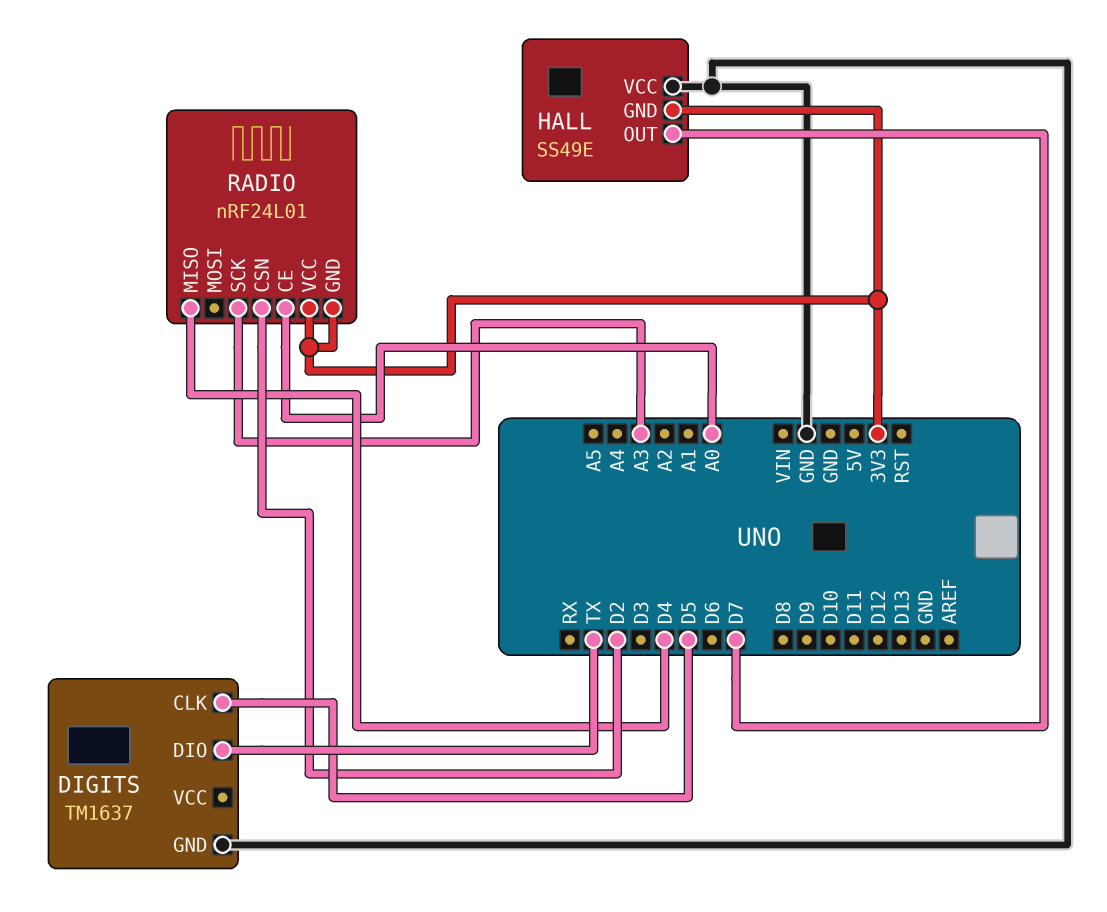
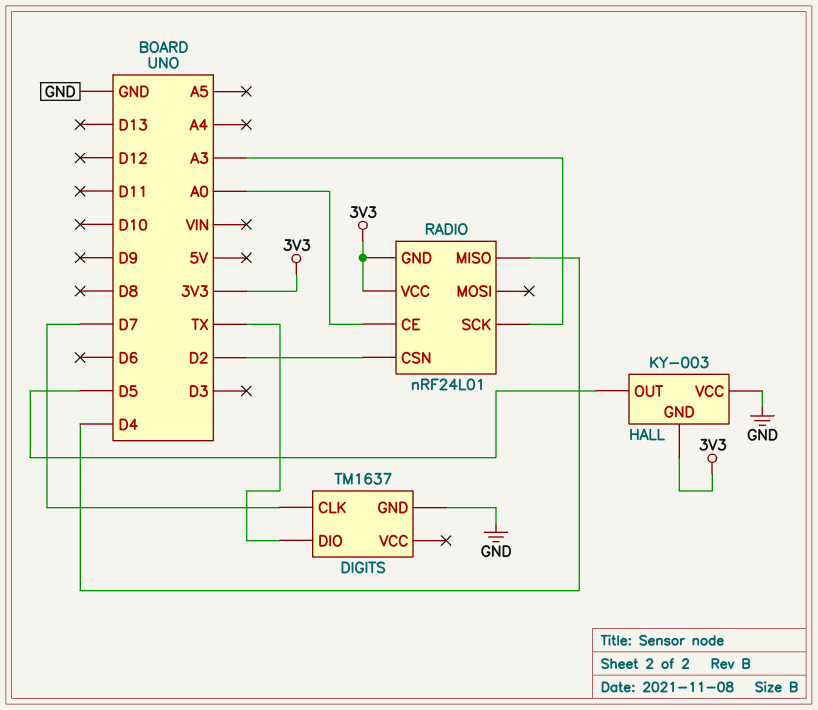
DIGITS pin CLK: D5 -> D7
HALL: SS49E -> KY-003
HALL pin OUT: D7 -> D5

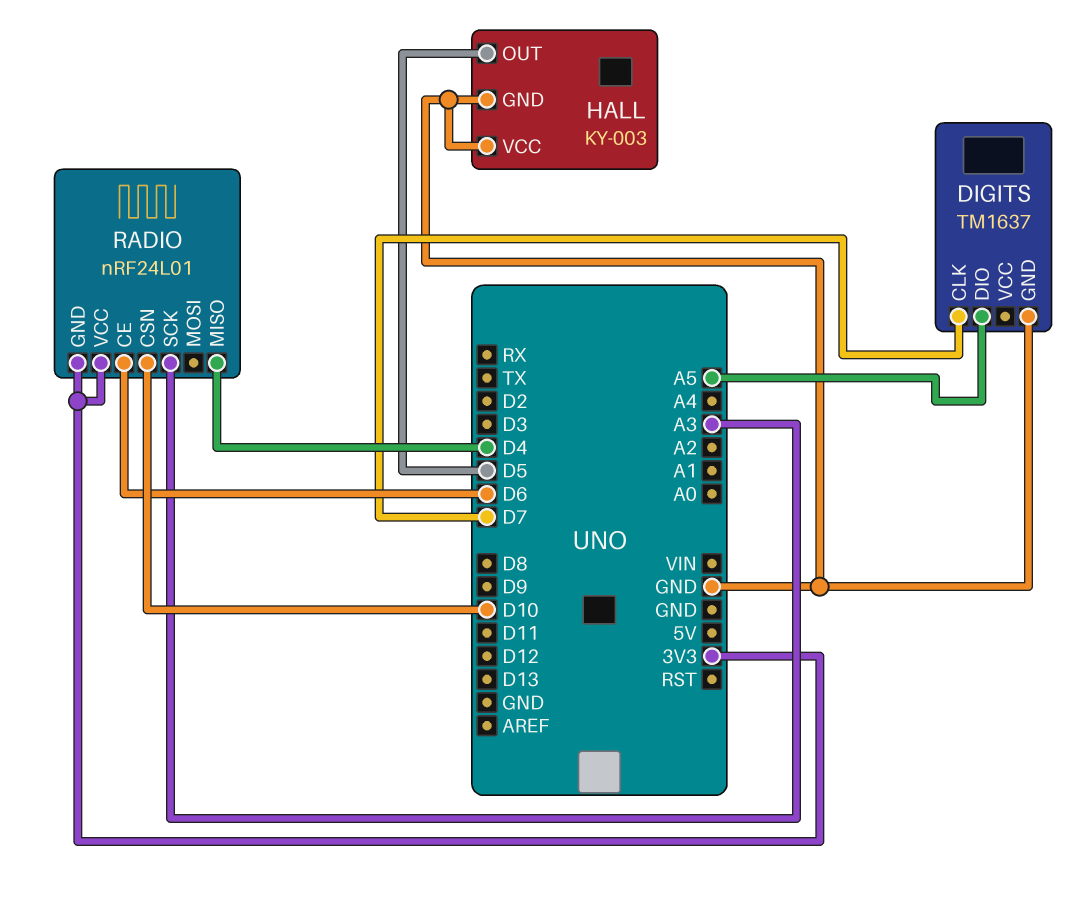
DIGITS pin DIO: TX -> A5
HALL pin GND: 3V3 -> GND
RADIO pin CE: A0 -> D6
RADIO pin CSN: D2 -> D10

